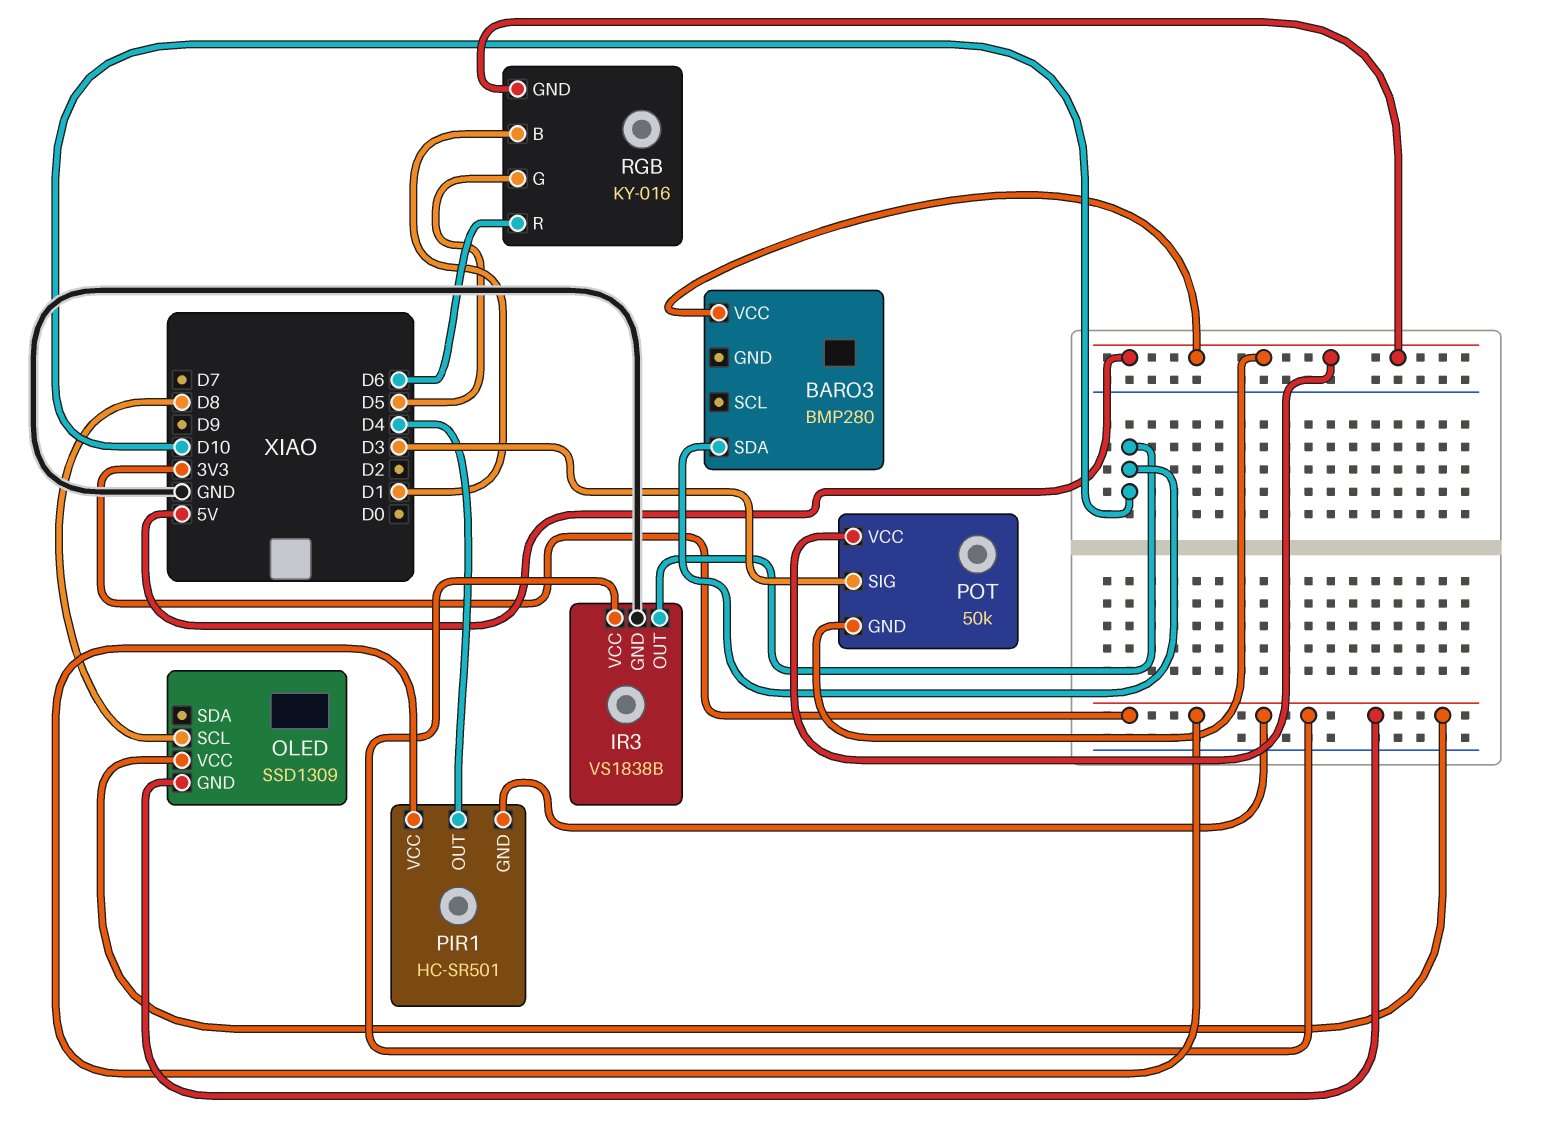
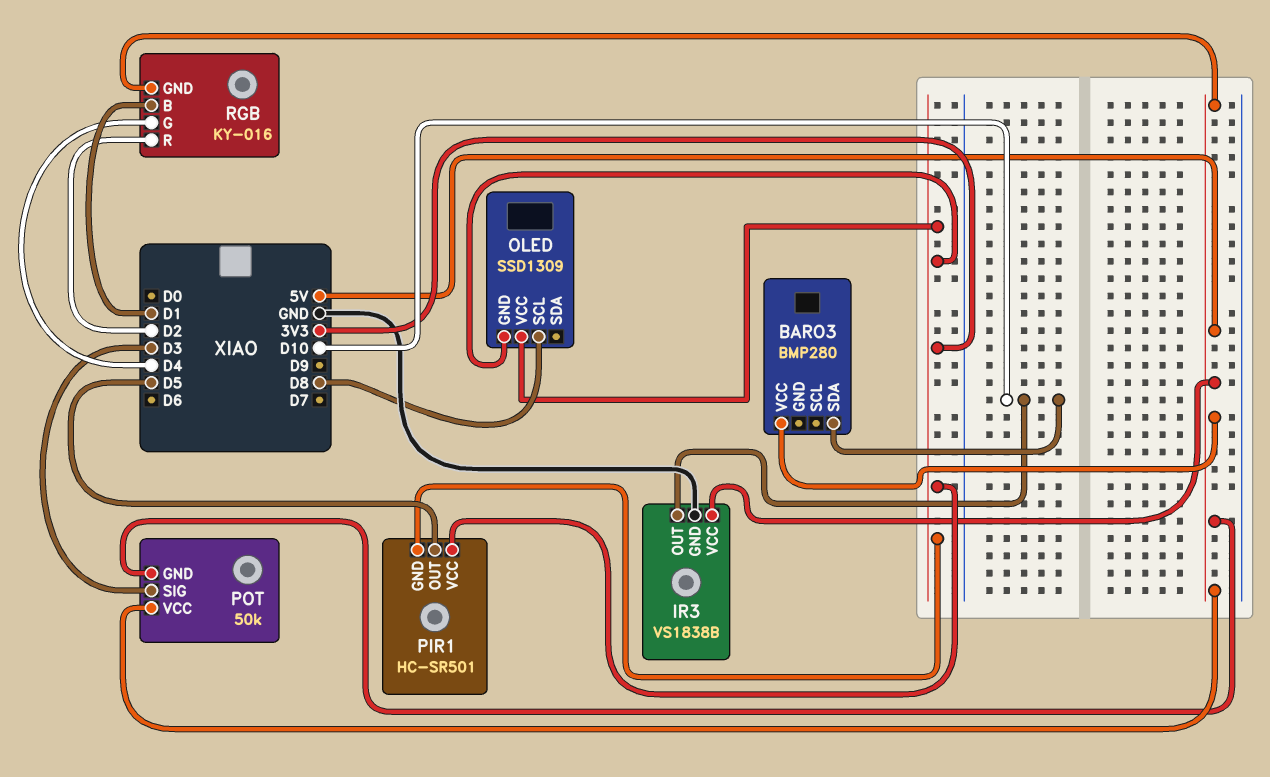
IR3 pin VCC: 3V3 -> 5V
PIR1 pin OUT: D4 -> D5
RGB pin G: D5 -> D4
RGB pin R: D6 -> D2

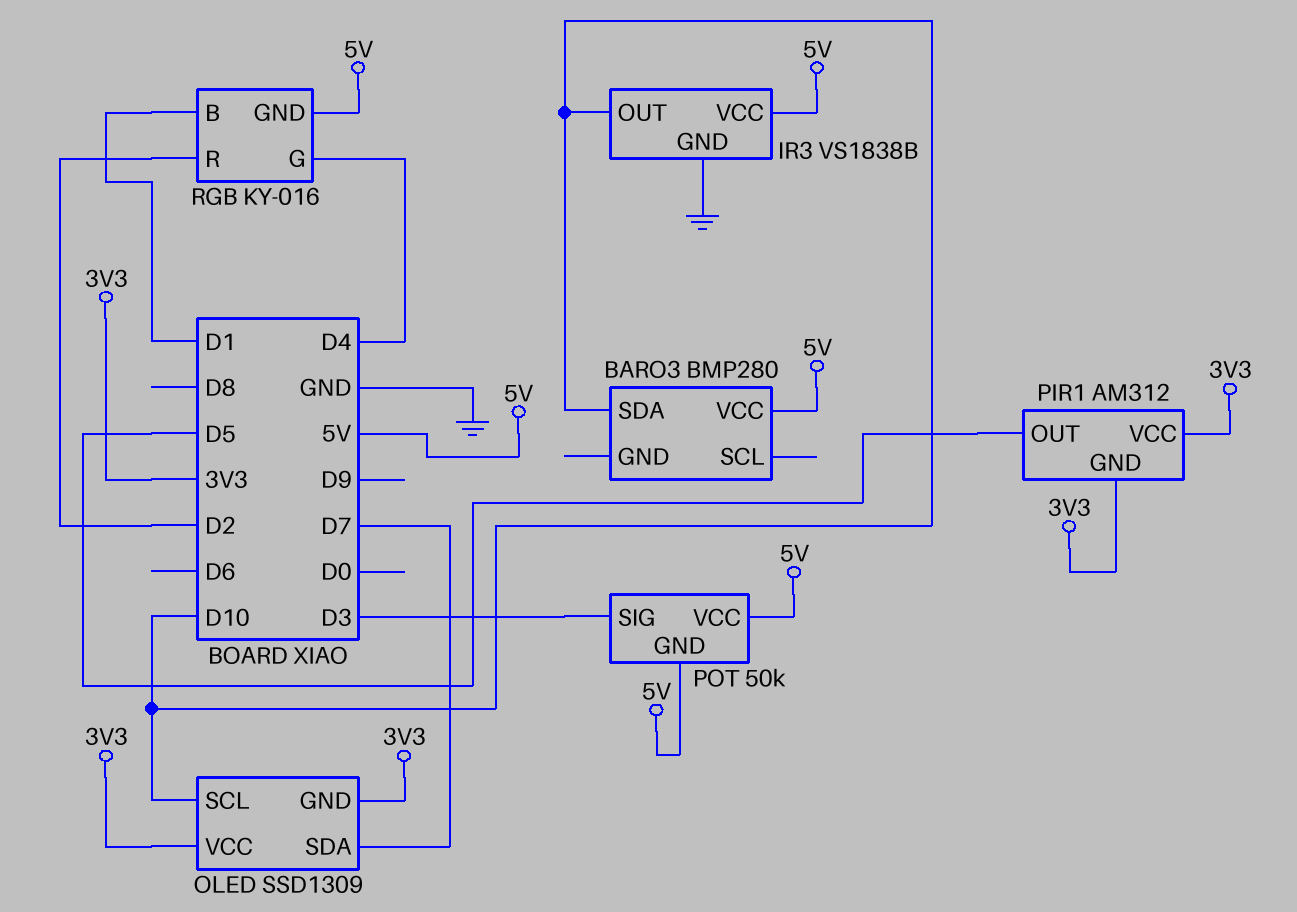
OLED pin SCL: D8 -> D10
OLED pin SDA: none -> D7
PIR1: HC-SR501 -> AM312

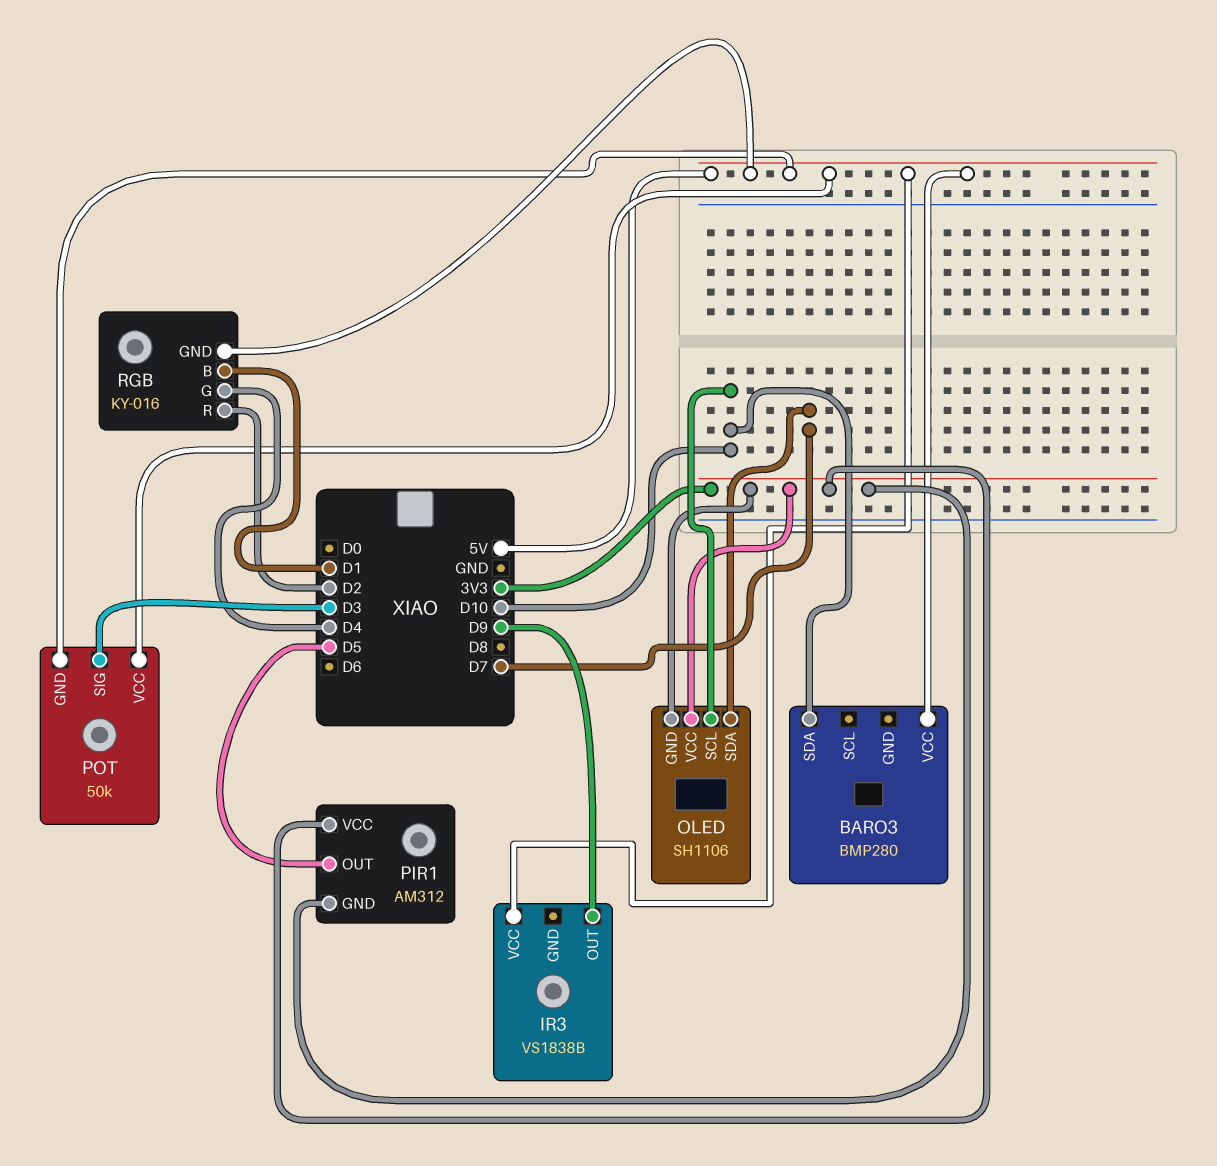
IR3 pin GND: GND -> none
IR3 pin OUT: D10 -> D9
OLED: SSD1309 -> SH1106

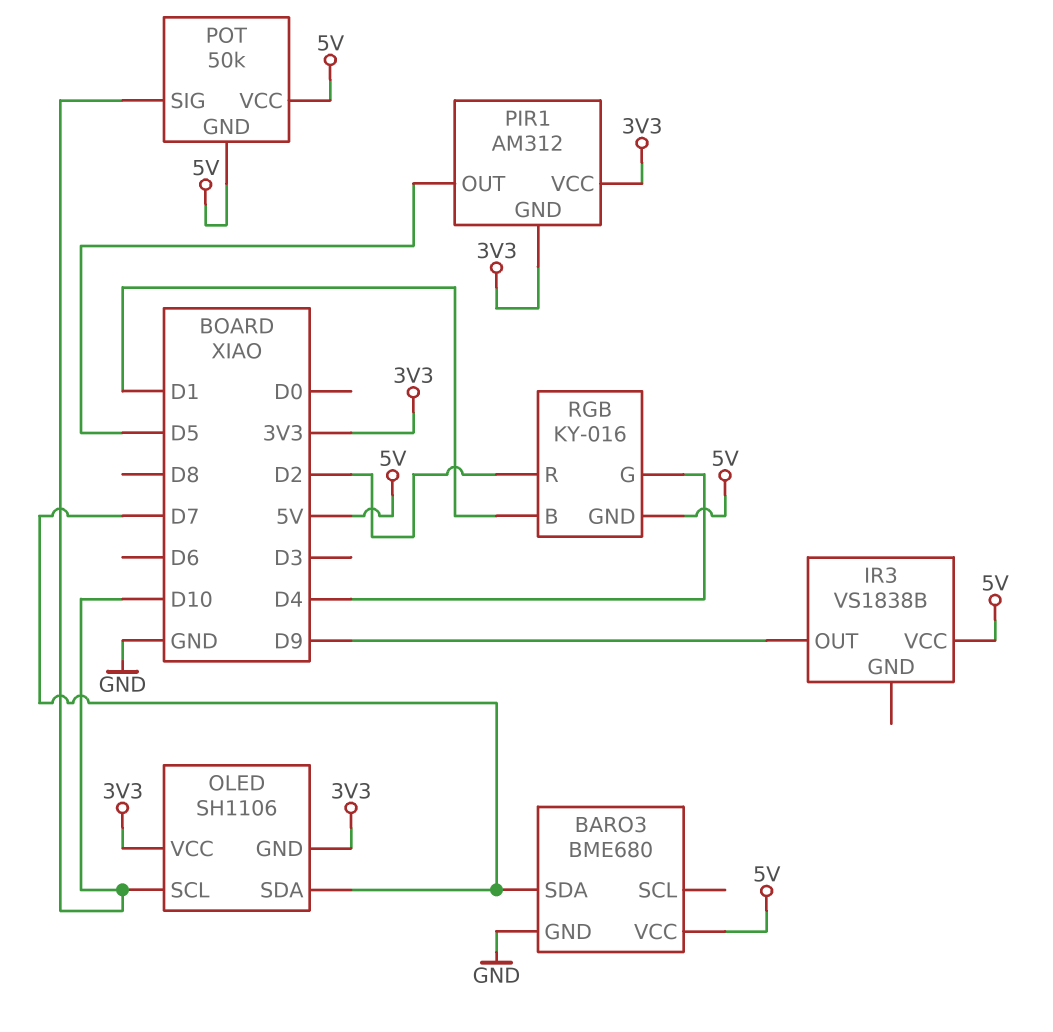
BARO3: BMP280 -> BME680
BARO3 pin GND: none -> GND
BARO3 pin SDA: D10 -> D7
POT pin SIG: D3 -> D10

